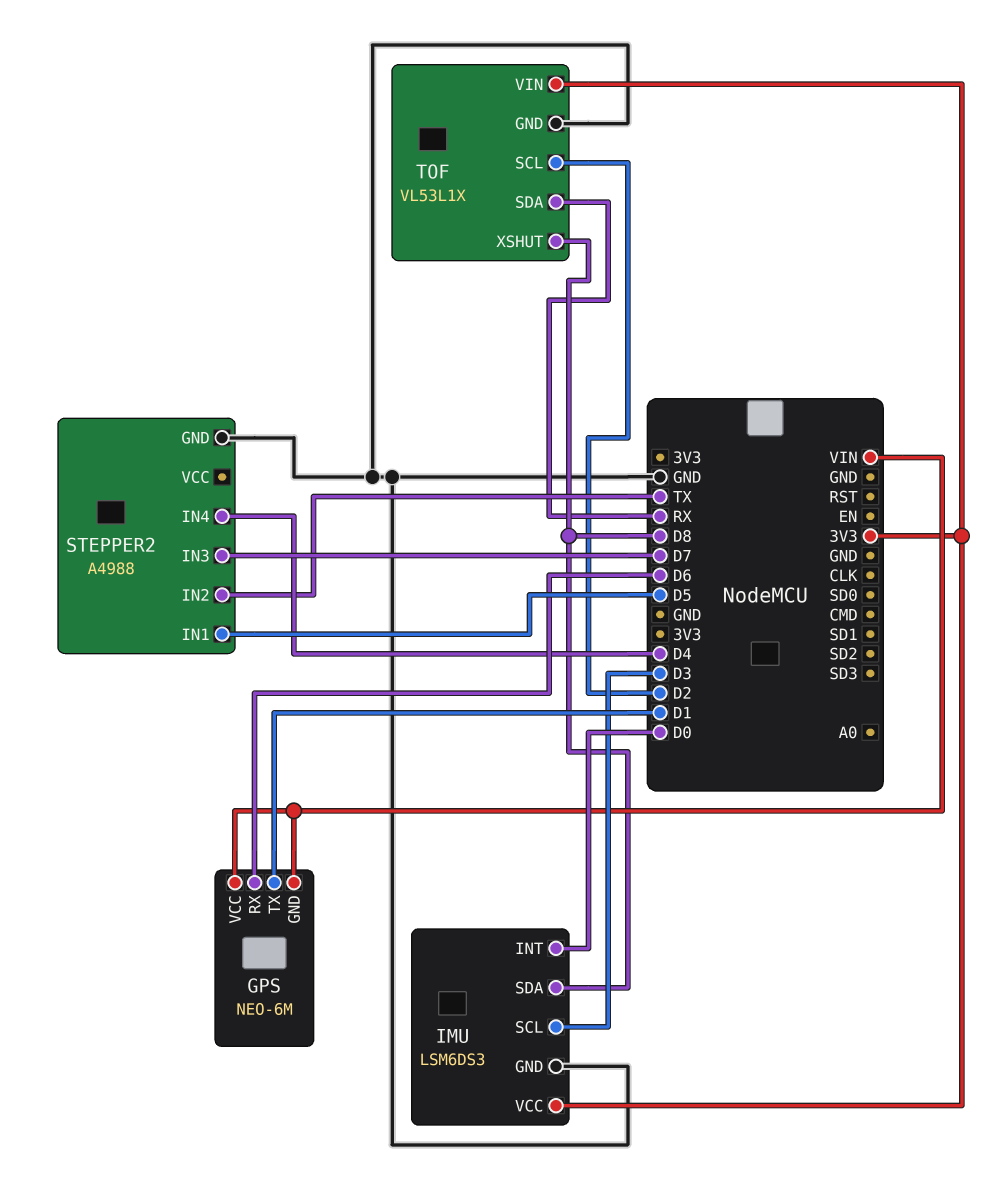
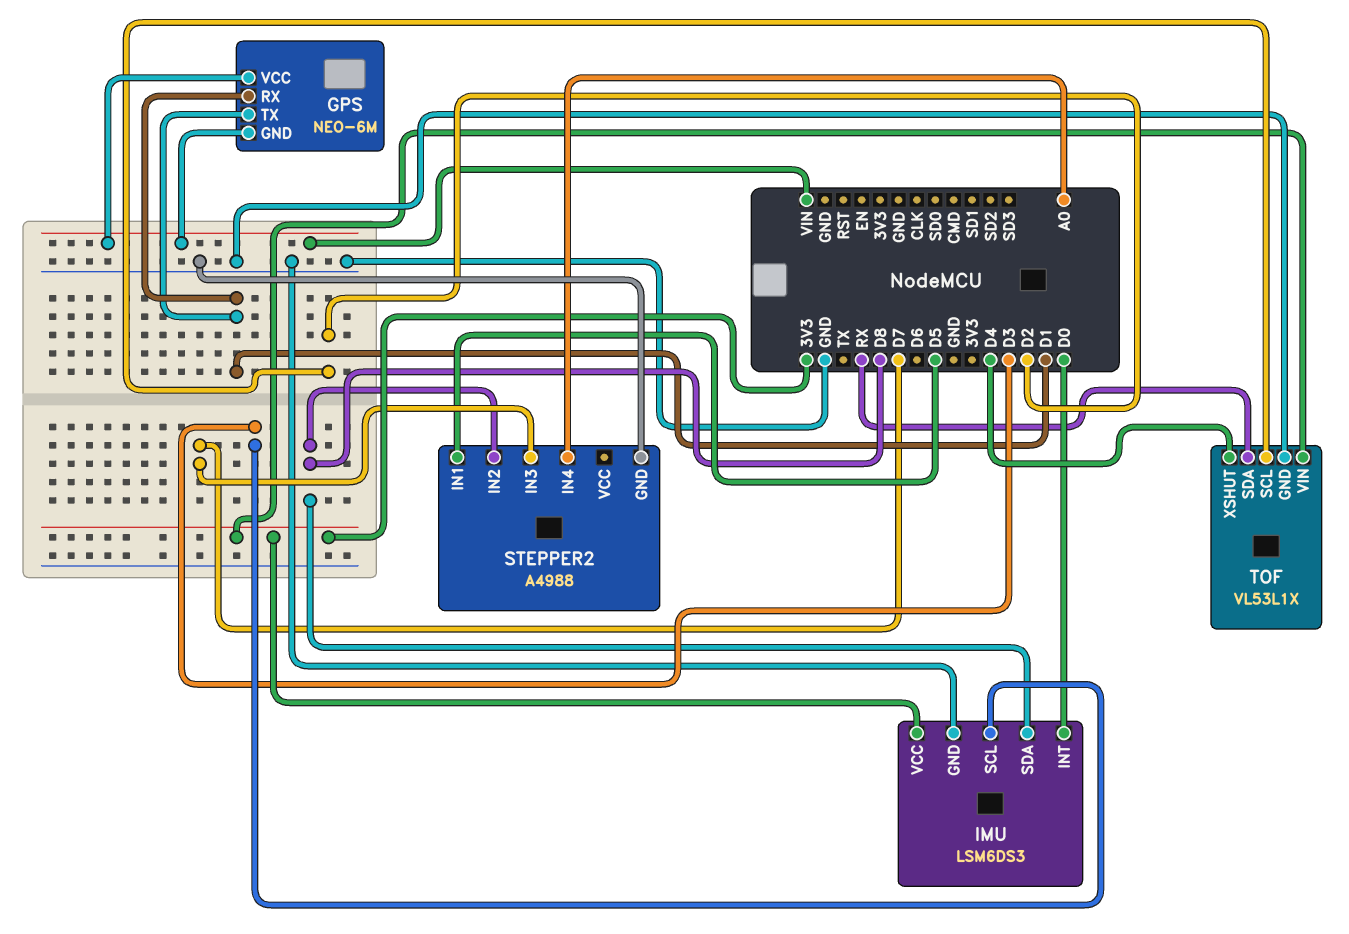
GPS pin RX: D6 -> D1
STEPPER2 pin IN2: TX -> D8
STEPPER2 pin IN4: D4 -> A0
TOF pin XSHUT: D8 -> D4

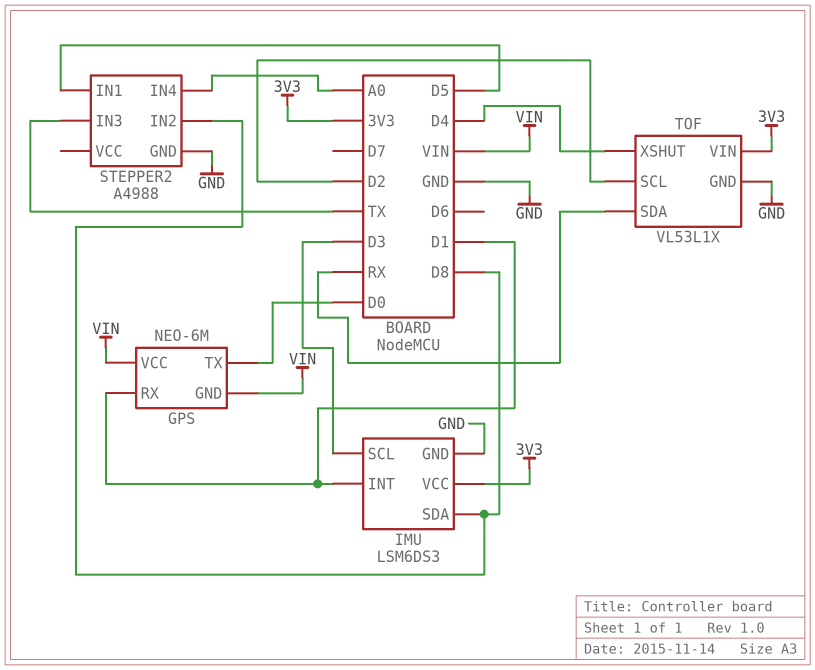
GPS pin TX: D1 -> D0
IMU pin INT: D0 -> D1
STEPPER2 pin IN3: D7 -> TX

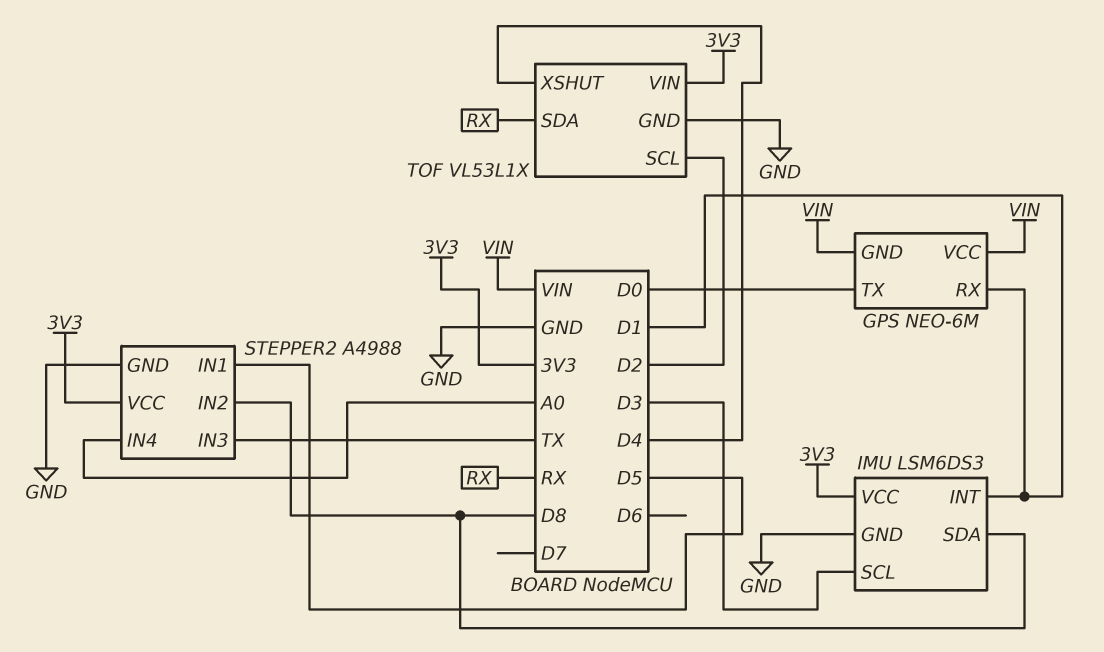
STEPPER2 pin VCC: none -> 3V3

